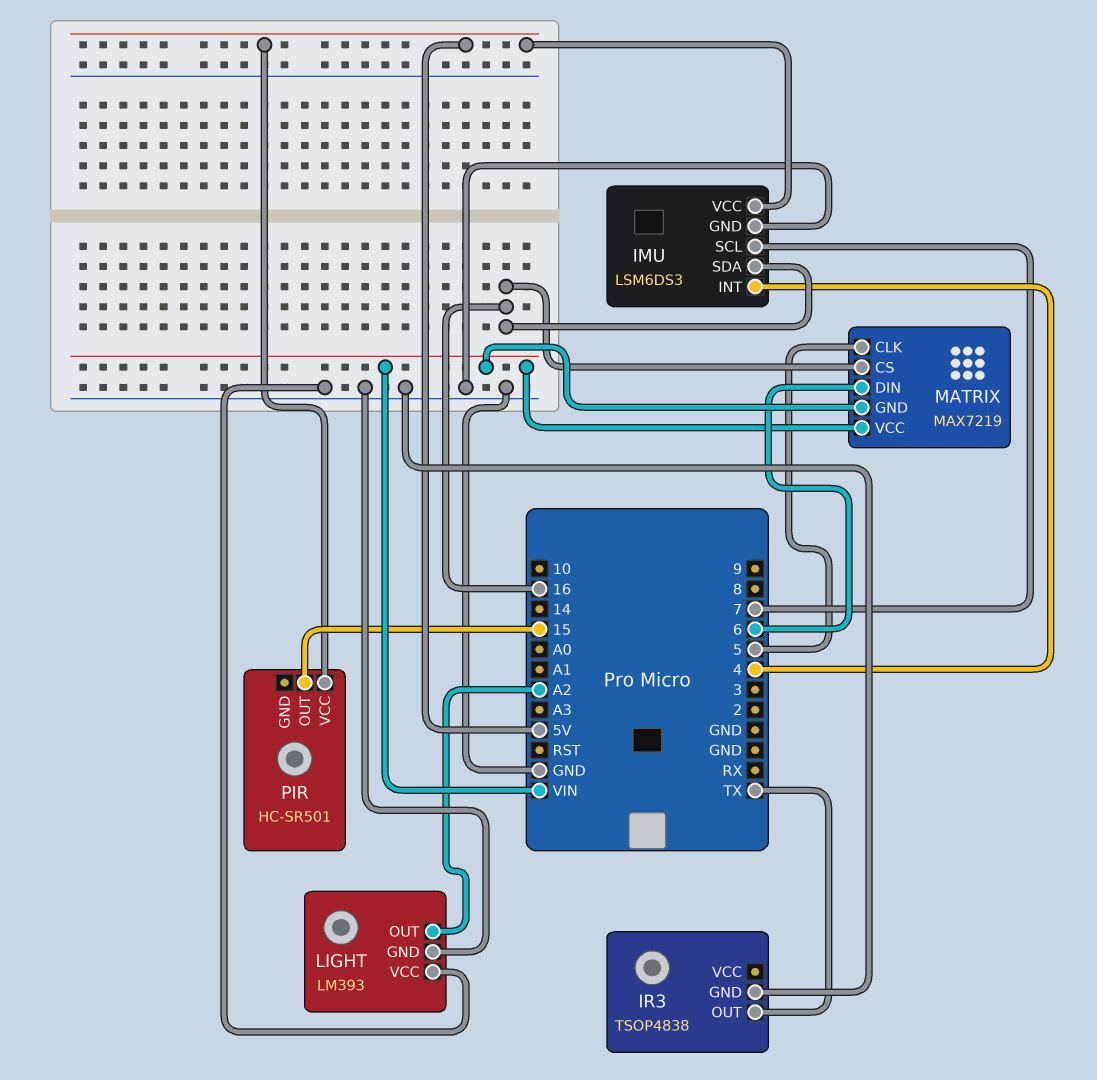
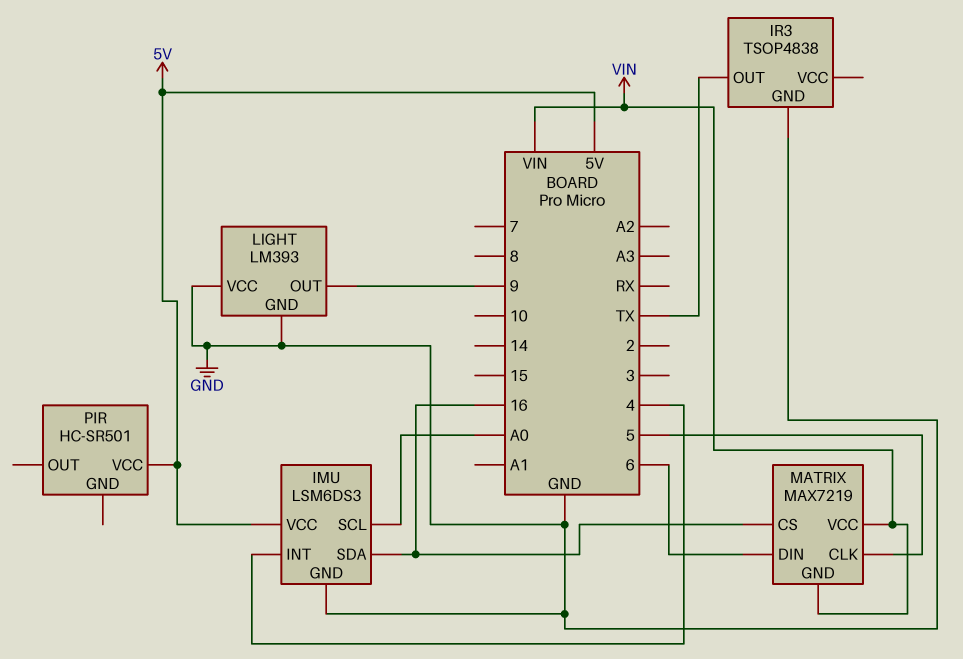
IMU pin SCL: 7 -> A0
LIGHT pin OUT: A2 -> 9
PIR pin OUT: 15 -> none

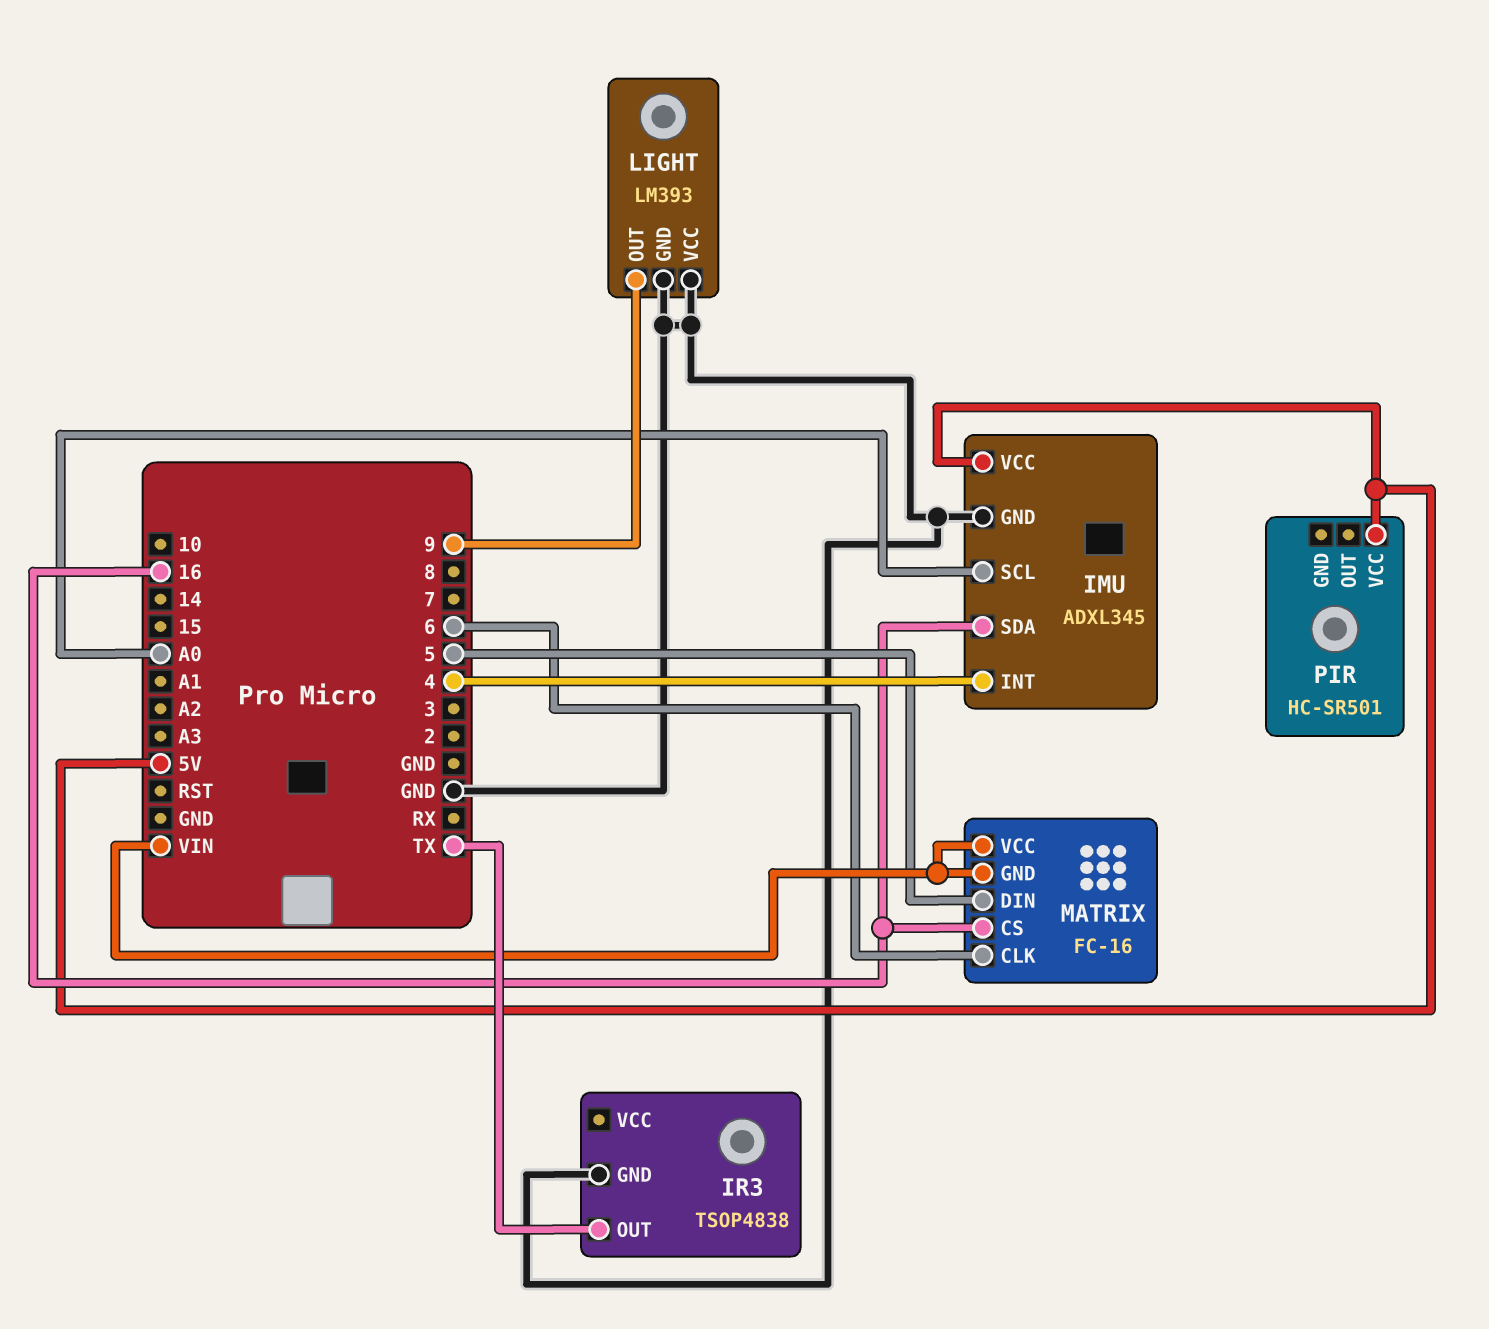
IMU: LSM6DS3 -> ADXL345
MATRIX: MAX7219 -> FC-16
MATRIX pin CLK: 5 -> 6
MATRIX pin DIN: 6 -> 5

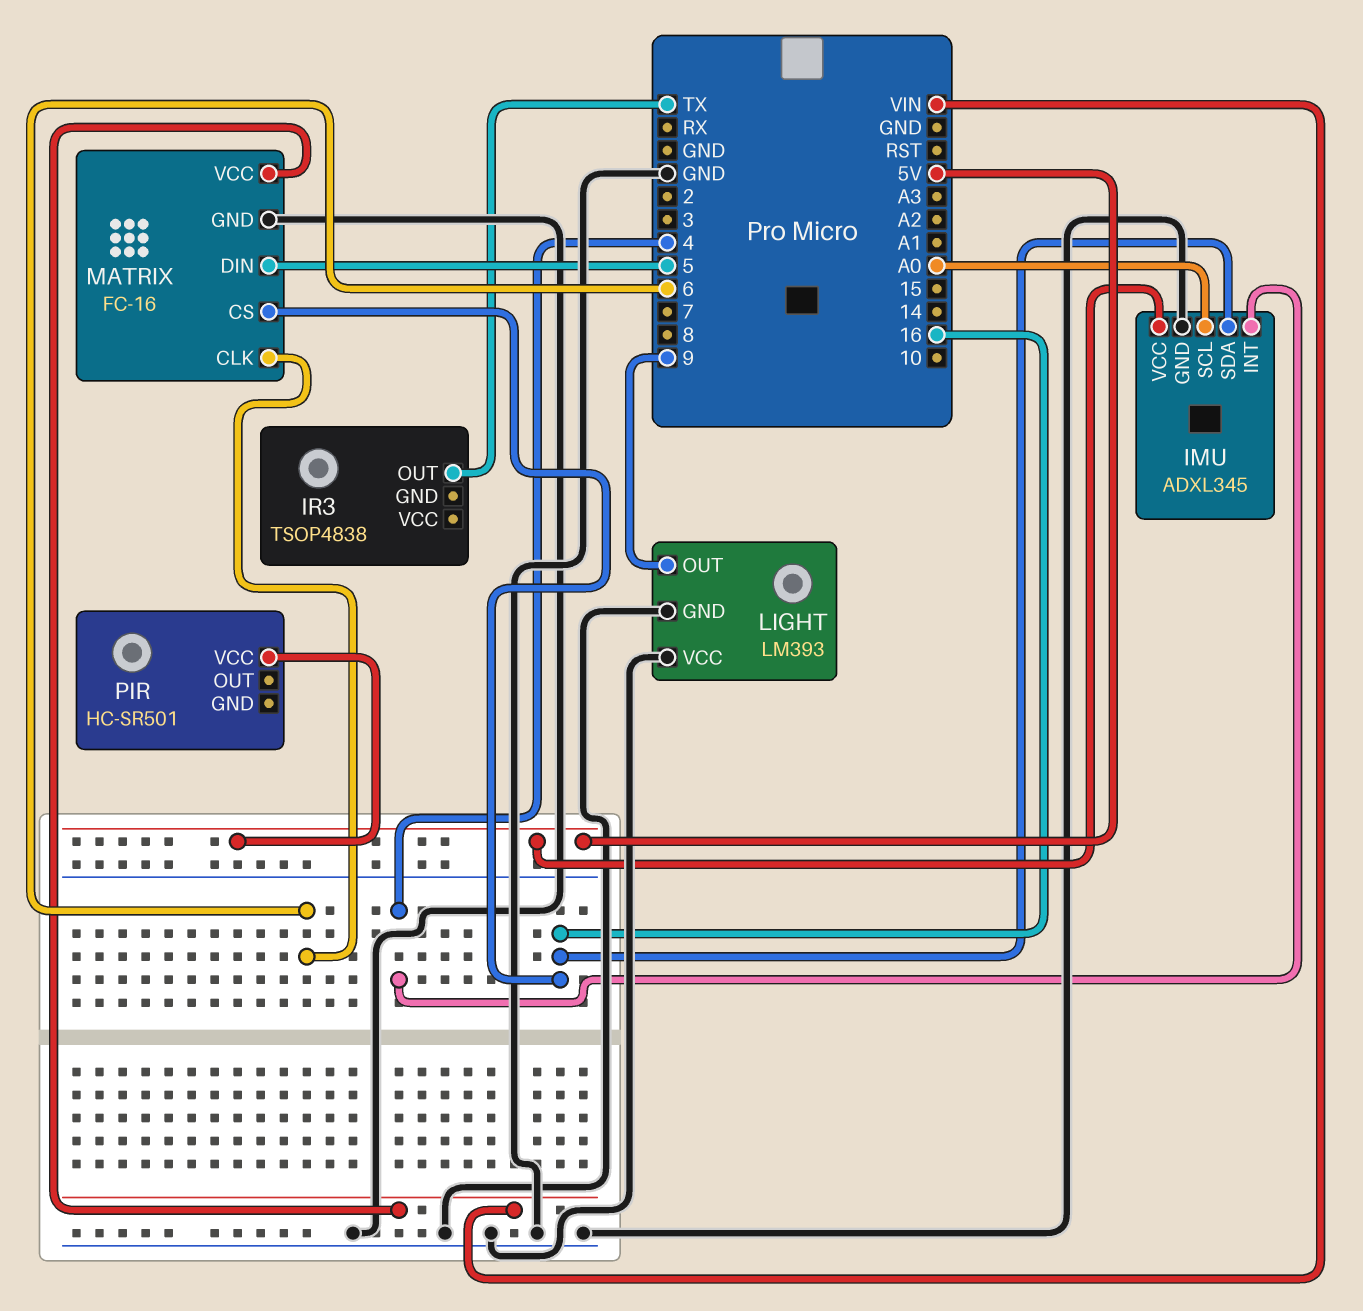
IR3 pin GND: GND -> none
MATRIX pin GND: VIN -> GND

